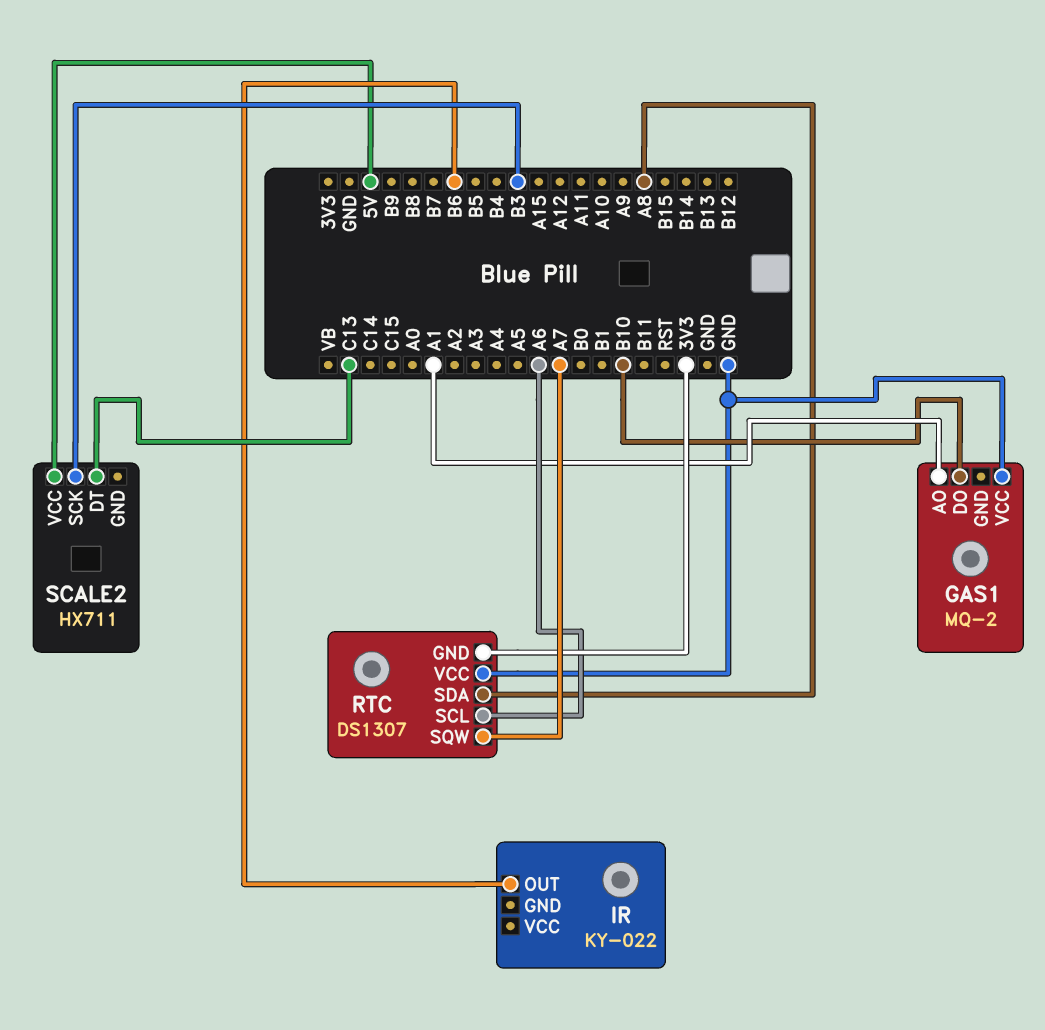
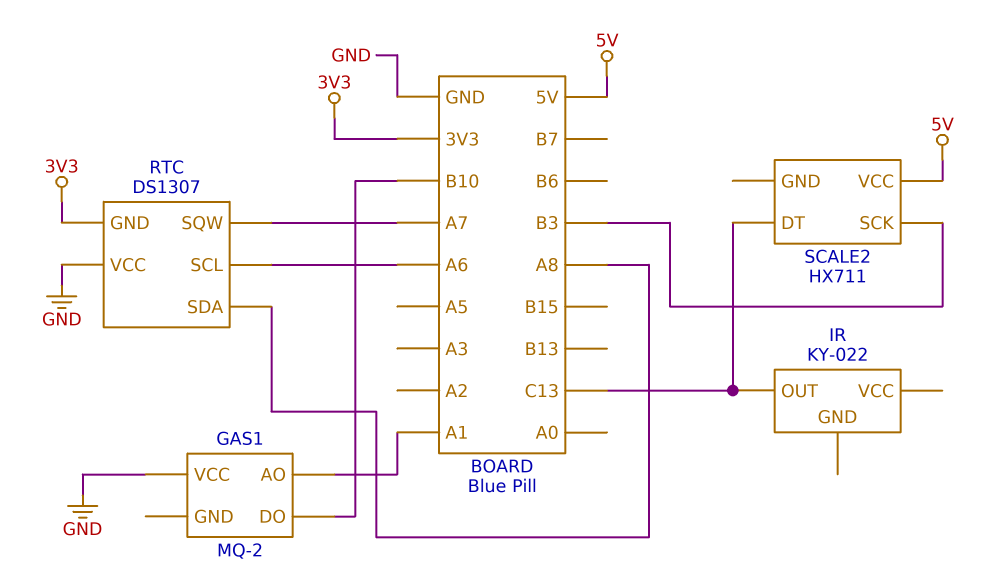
IR pin OUT: B6 -> C13

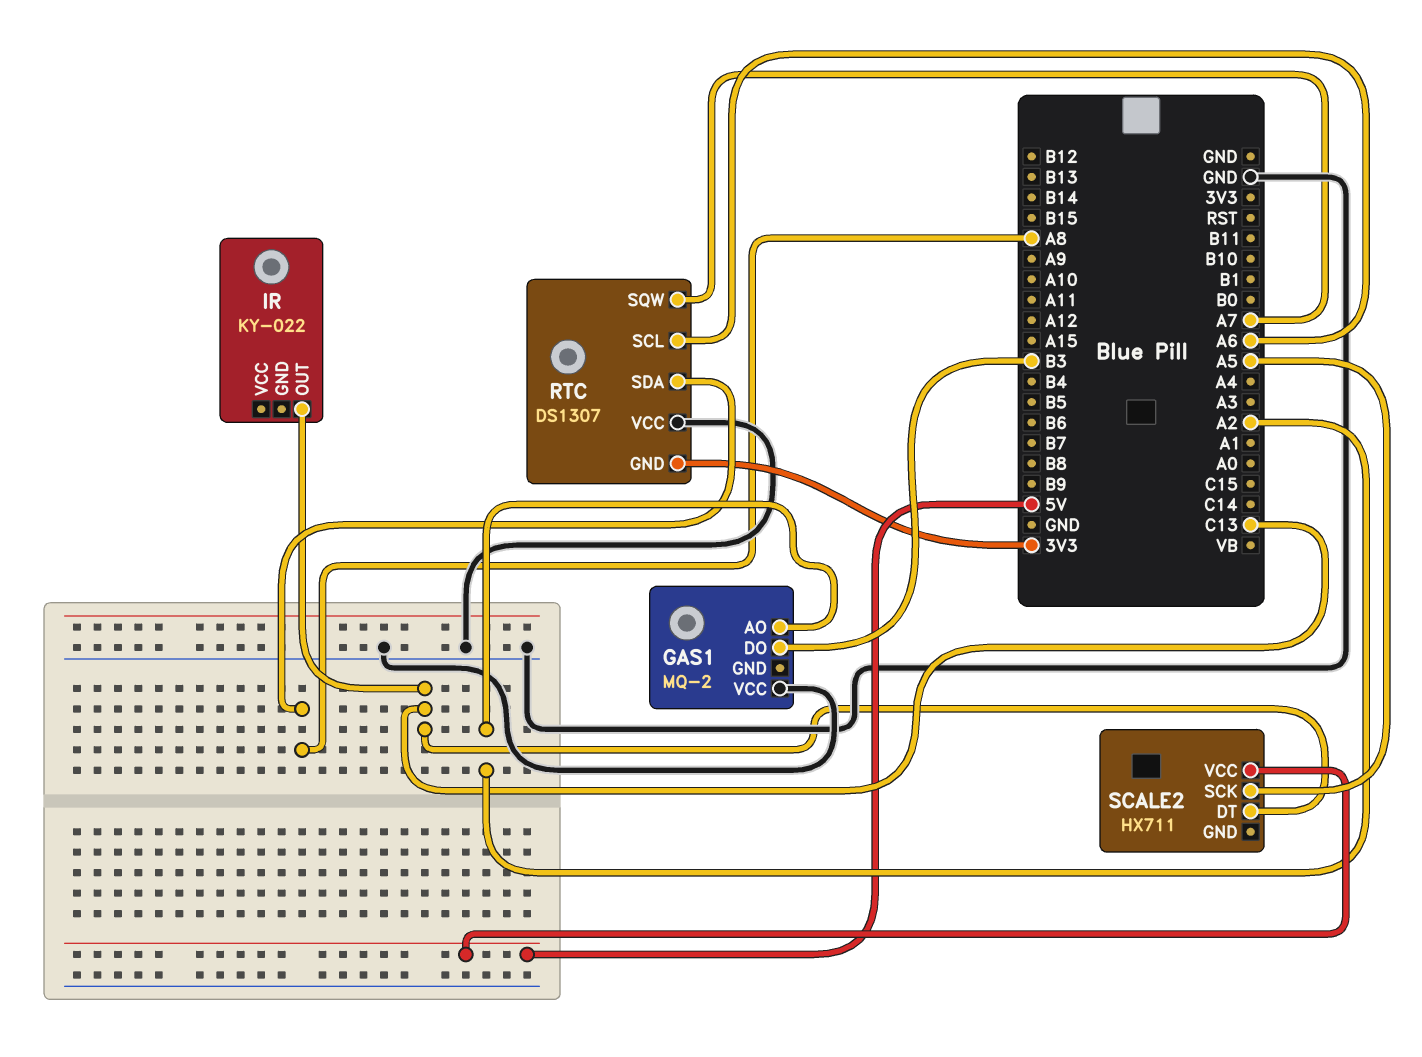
GAS1 pin AO: A1 -> A2
GAS1 pin DO: B10 -> B3
SCALE2 pin SCK: B3 -> A5

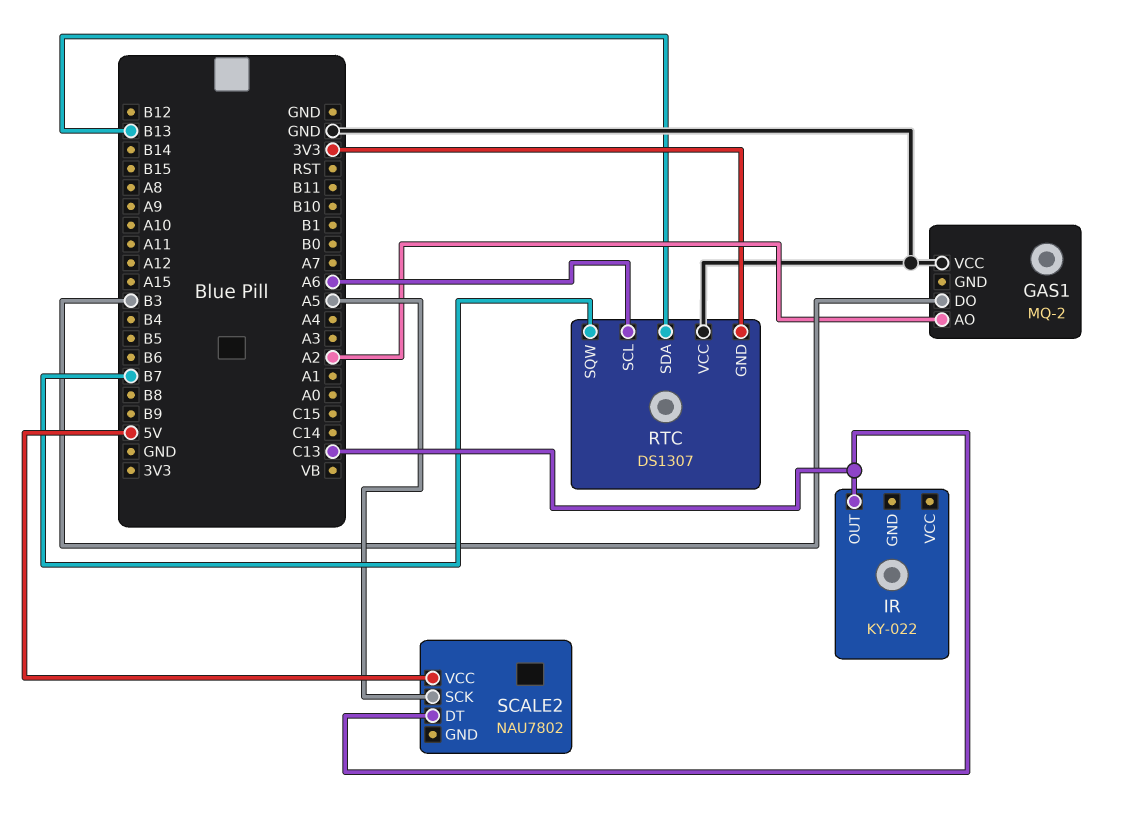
RTC pin SDA: A8 -> B13
RTC pin SQW: A7 -> B7
SCALE2: HX711 -> NAU7802

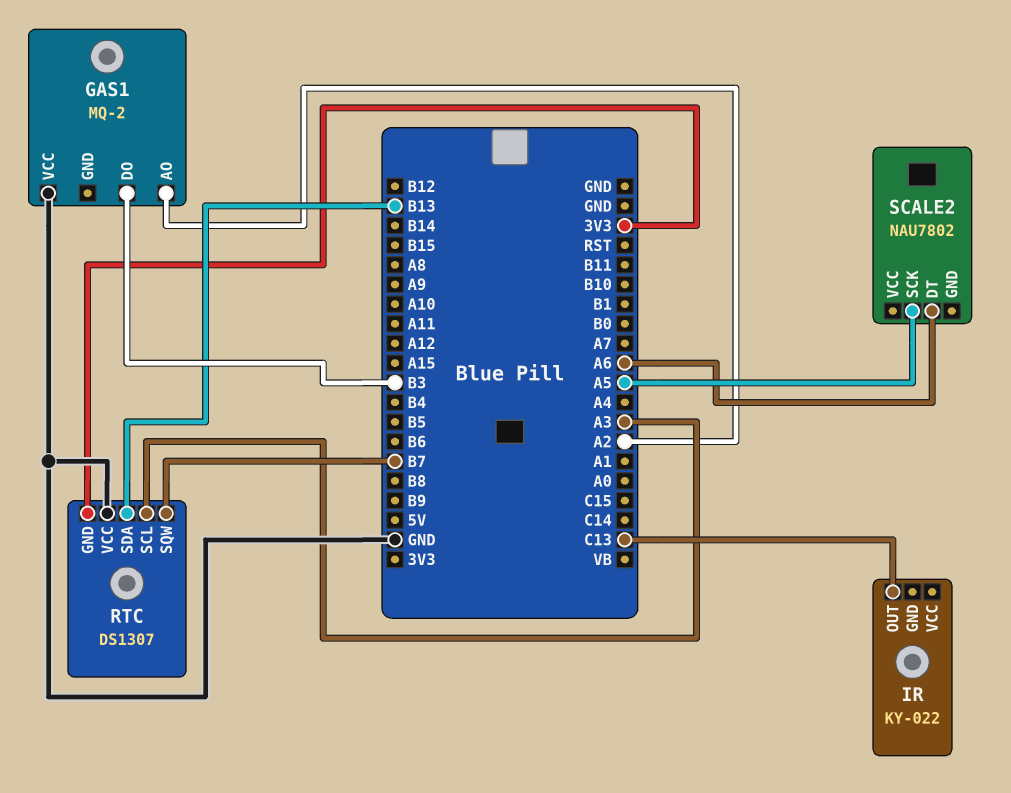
RTC pin SCL: A6 -> A3
SCALE2 pin DT: C13 -> A6
SCALE2 pin VCC: 5V -> none

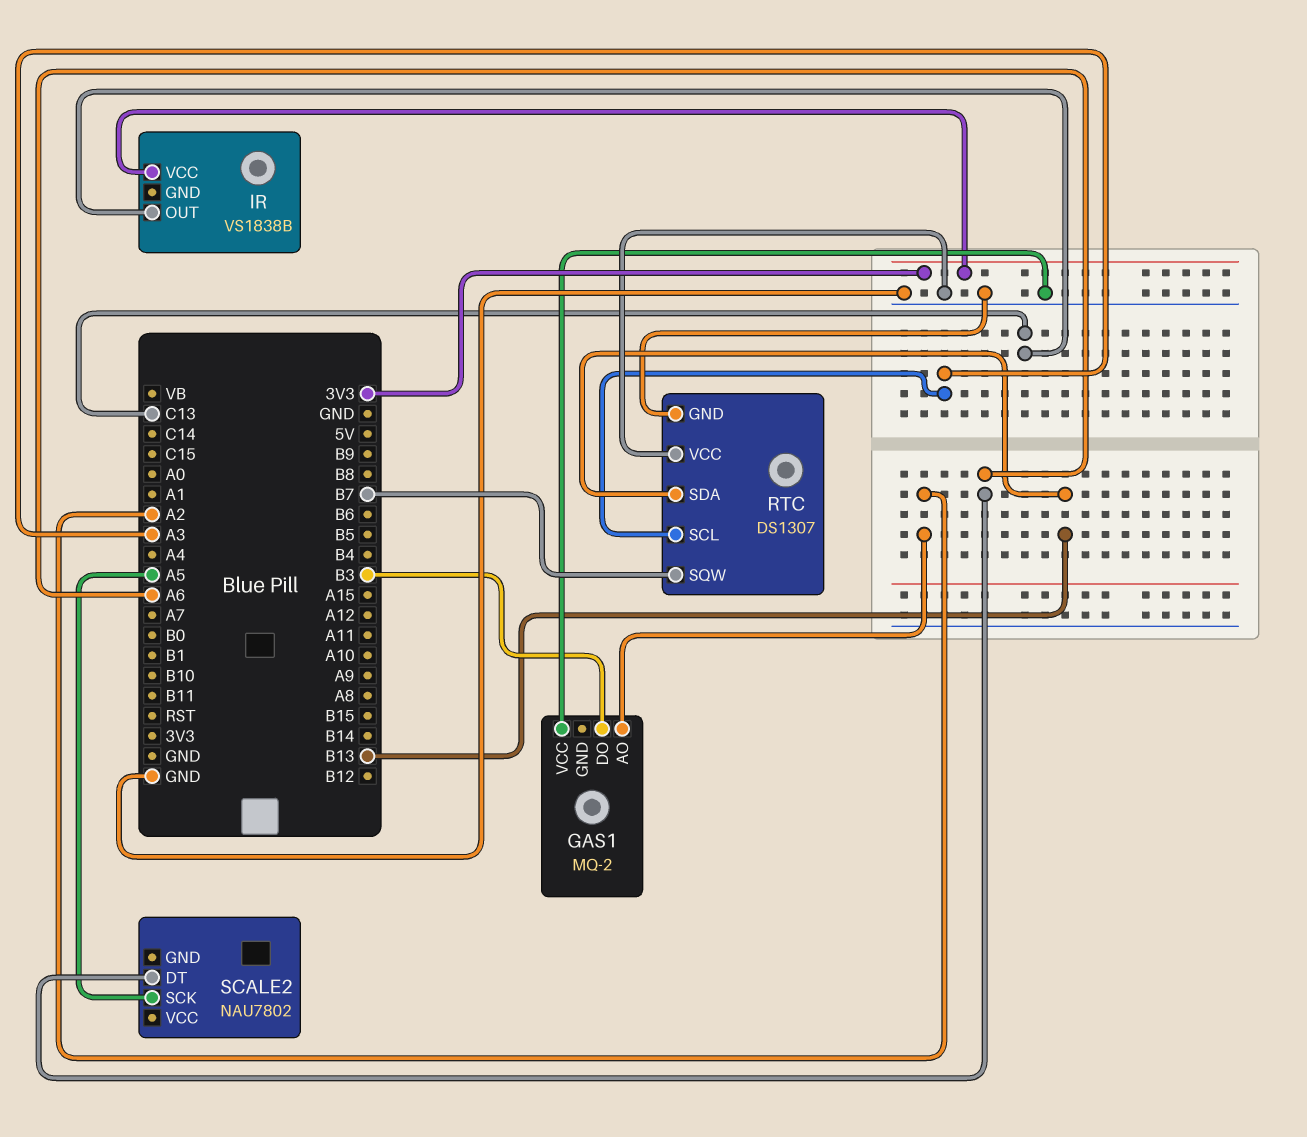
IR: KY-022 -> VS1838B
IR pin VCC: none -> 3V3
RTC pin GND: 3V3 -> GND

